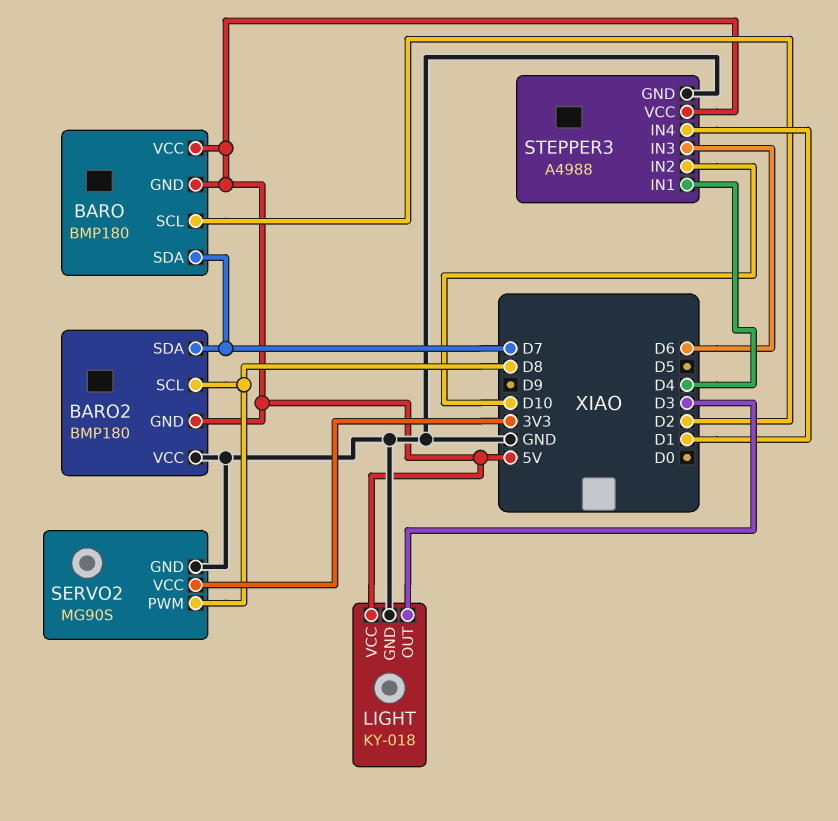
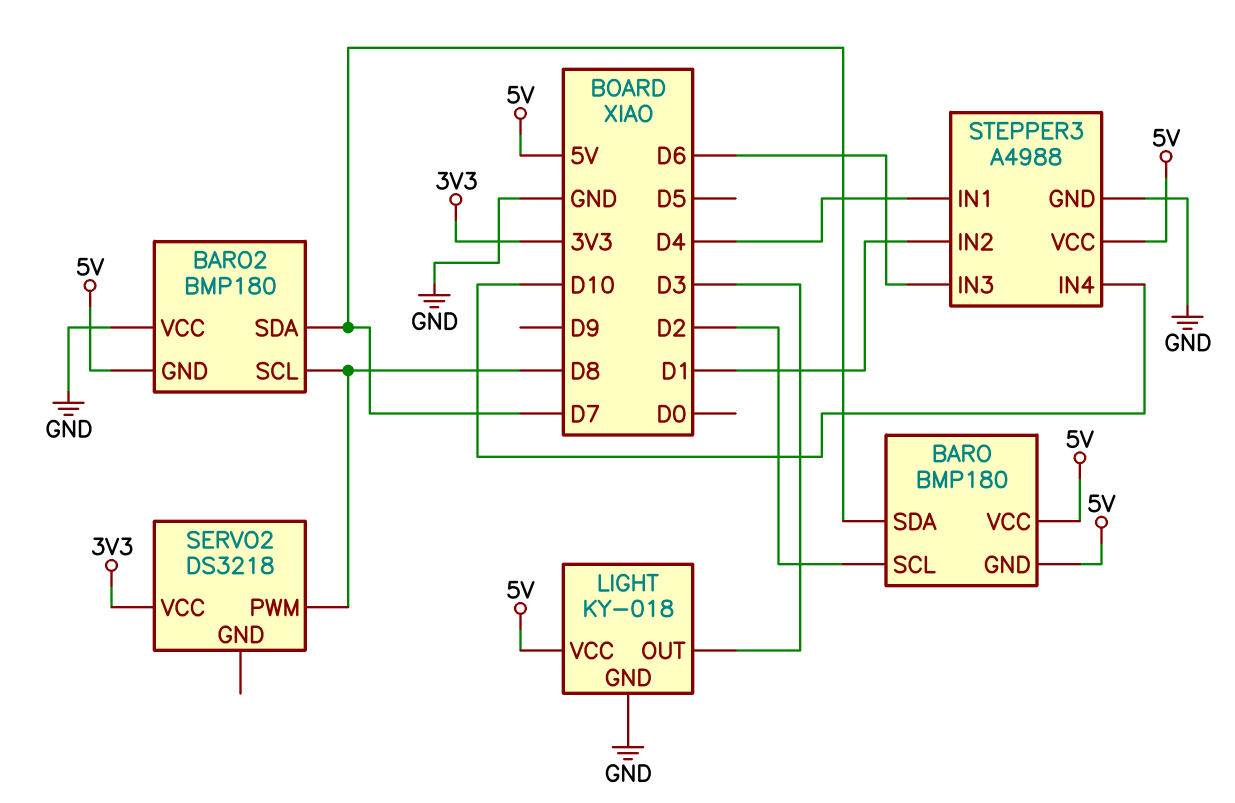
SERVO2: MG90S -> DS3218
SERVO2 pin GND: GND -> none
STEPPER3 pin IN2: D10 -> D1
STEPPER3 pin IN4: D1 -> D10

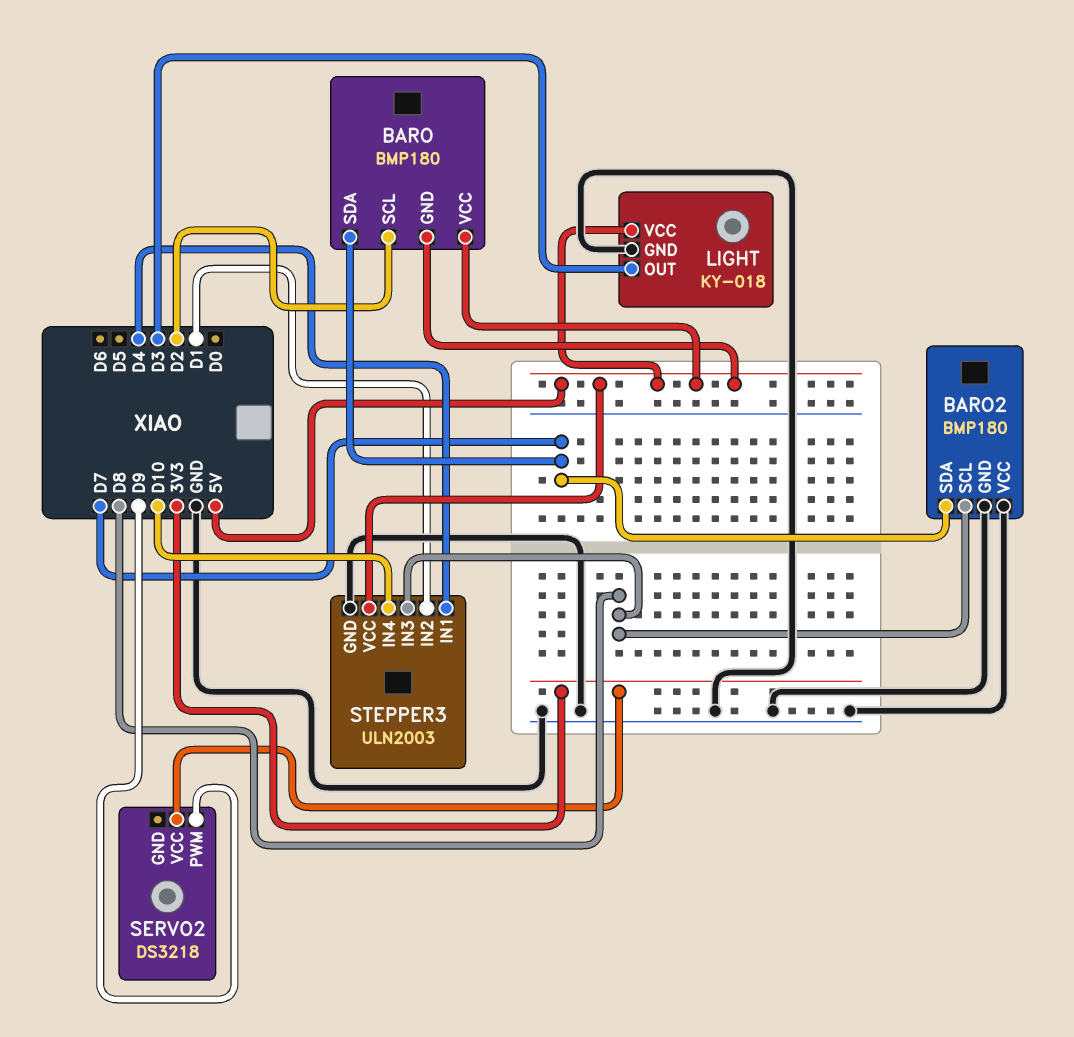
BARO2 pin GND: 5V -> GND
SERVO2 pin PWM: D8 -> D9
STEPPER3: A4988 -> ULN2003
STEPPER3 pin IN3: D6 -> D8

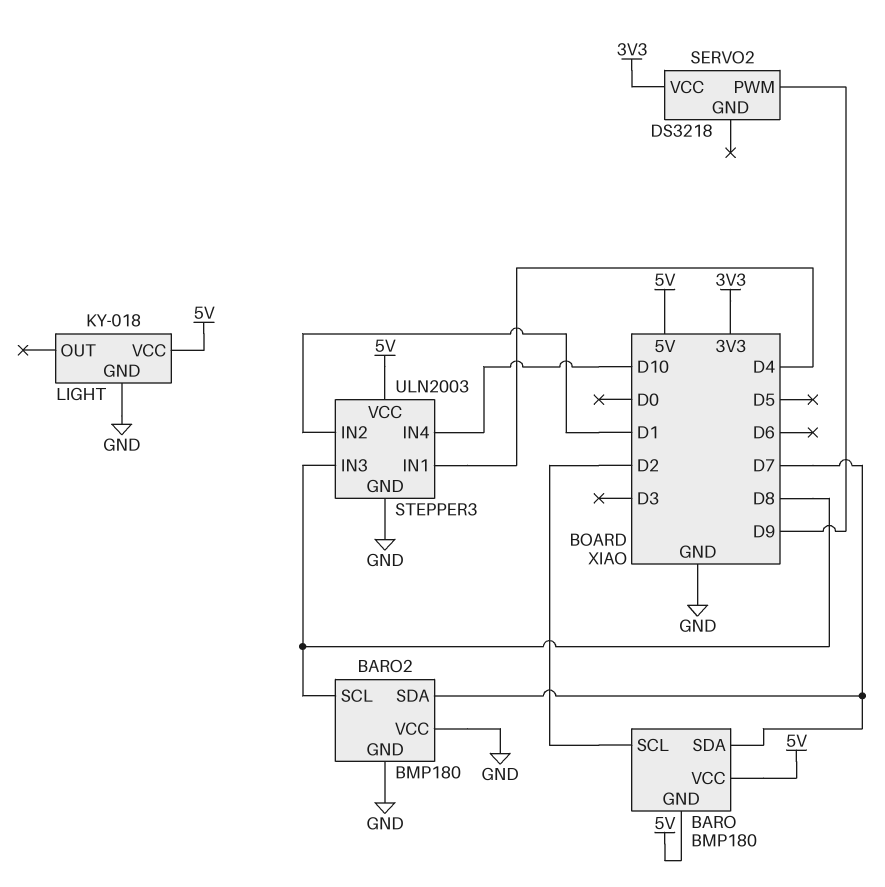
LIGHT pin OUT: D3 -> none

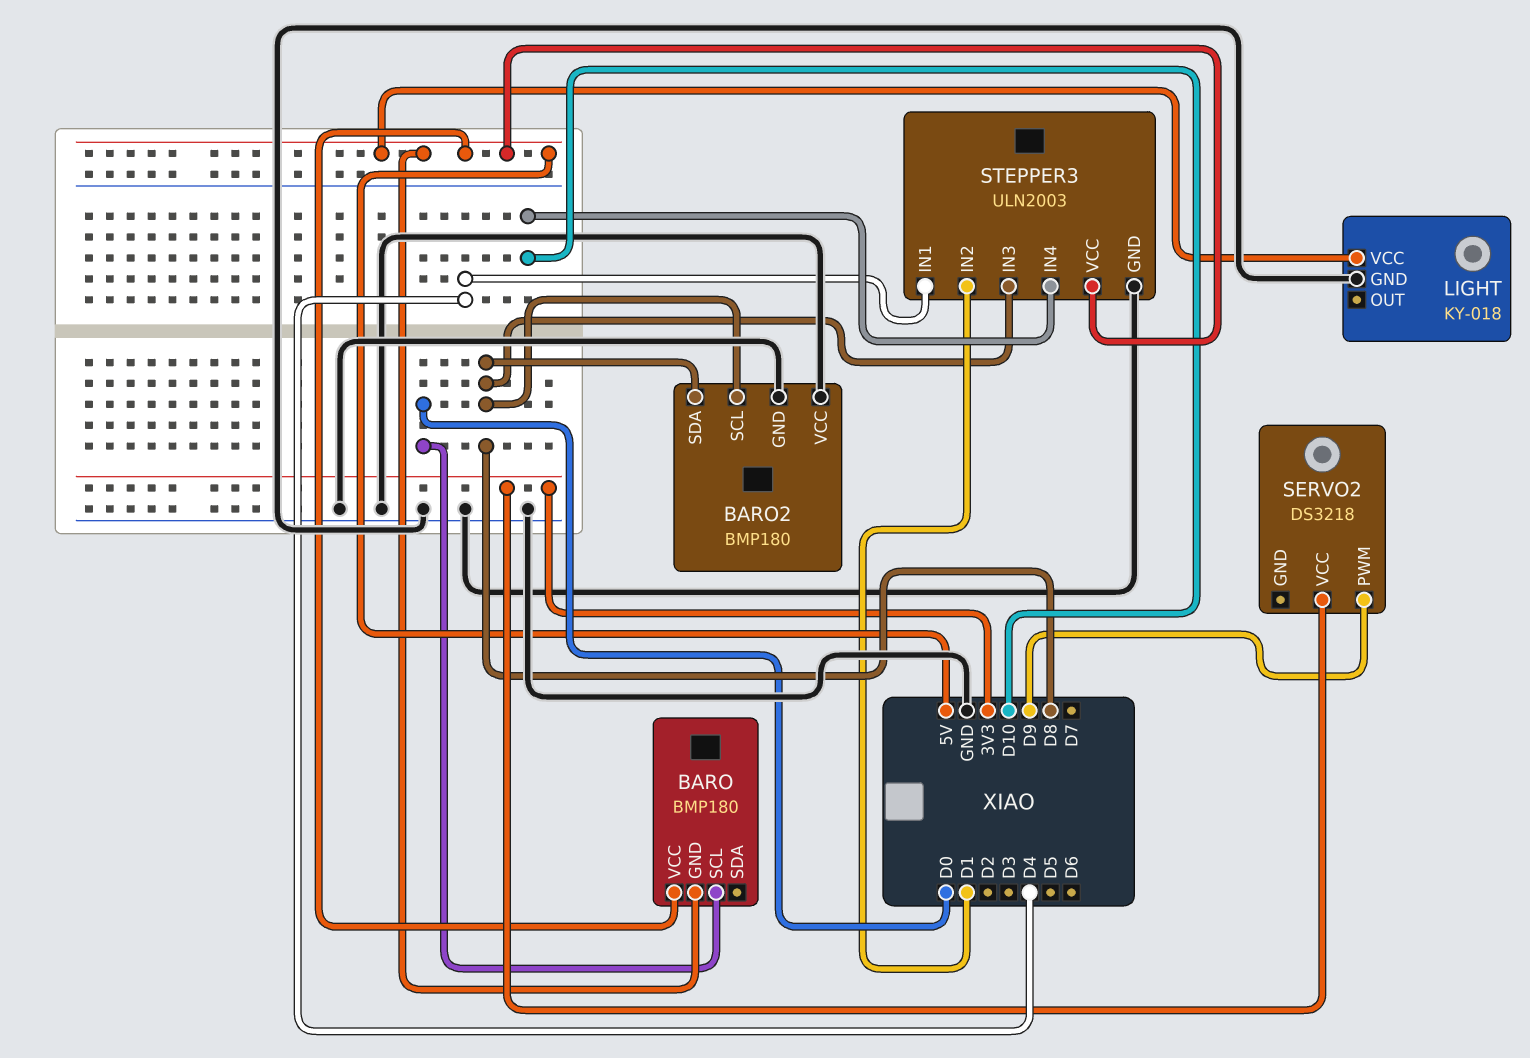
BARO pin SCL: D2 -> D0
BARO pin SDA: D7 -> none
BARO2 pin SDA: D7 -> D8

